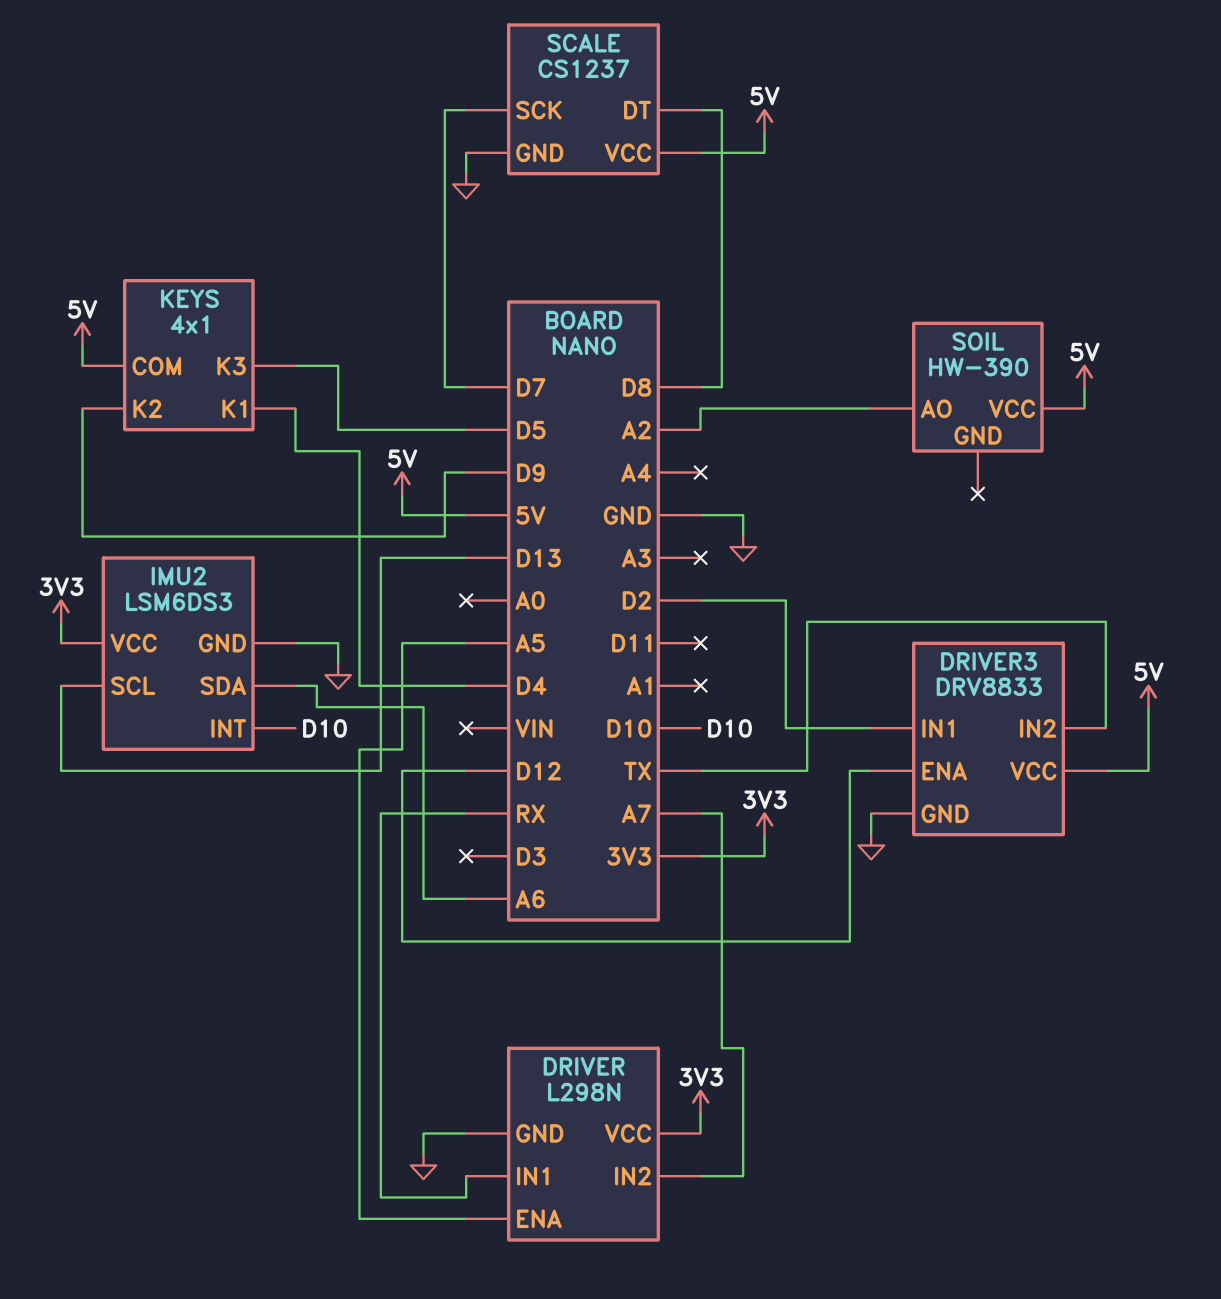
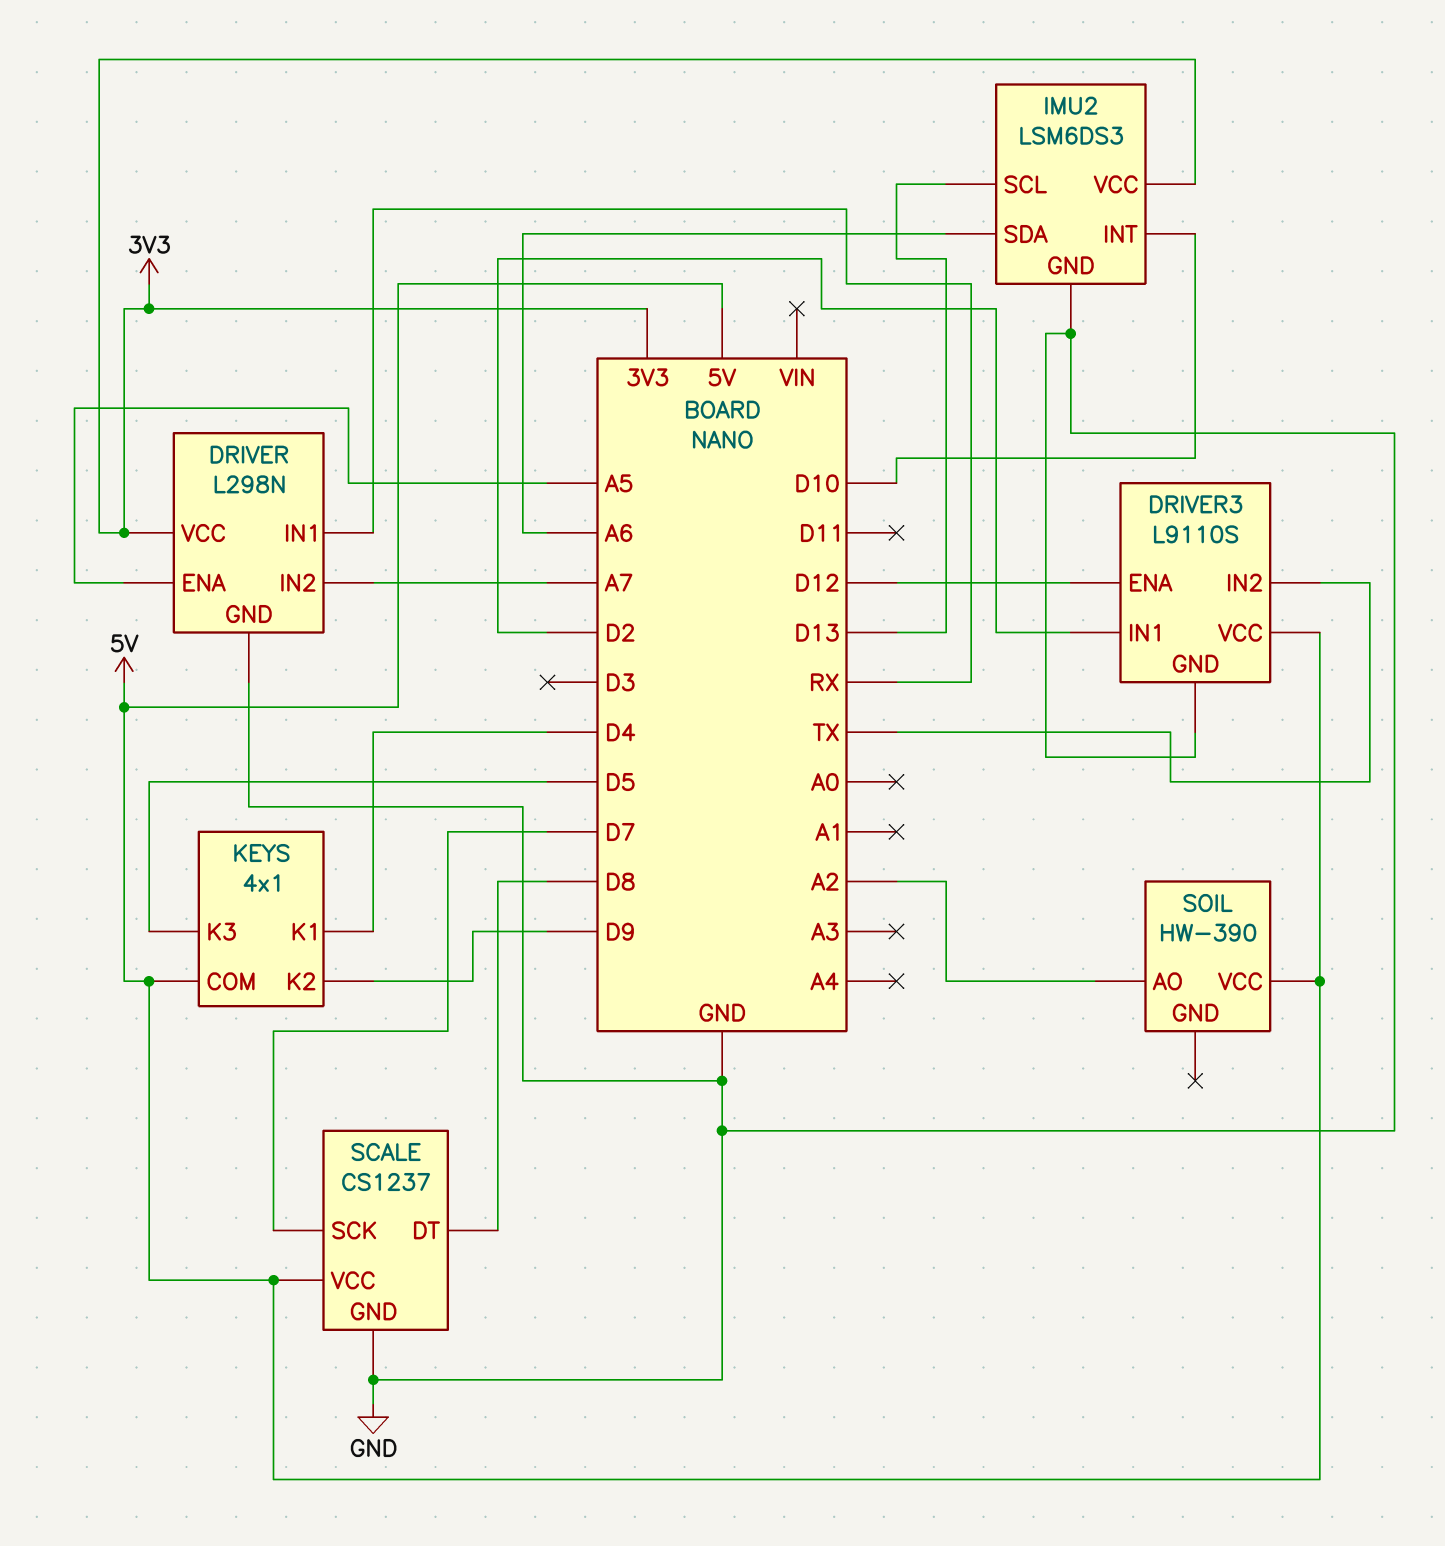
DRIVER3: DRV8833 -> L9110S

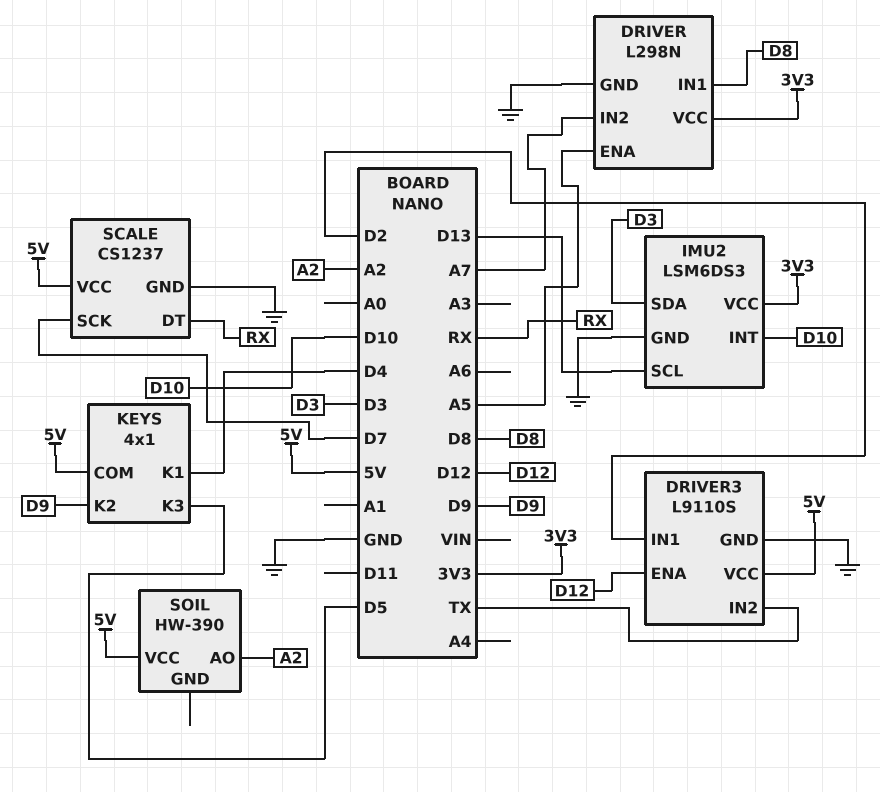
DRIVER pin IN1: RX -> D8
IMU2 pin SDA: A6 -> D3
SCALE pin DT: D8 -> RX

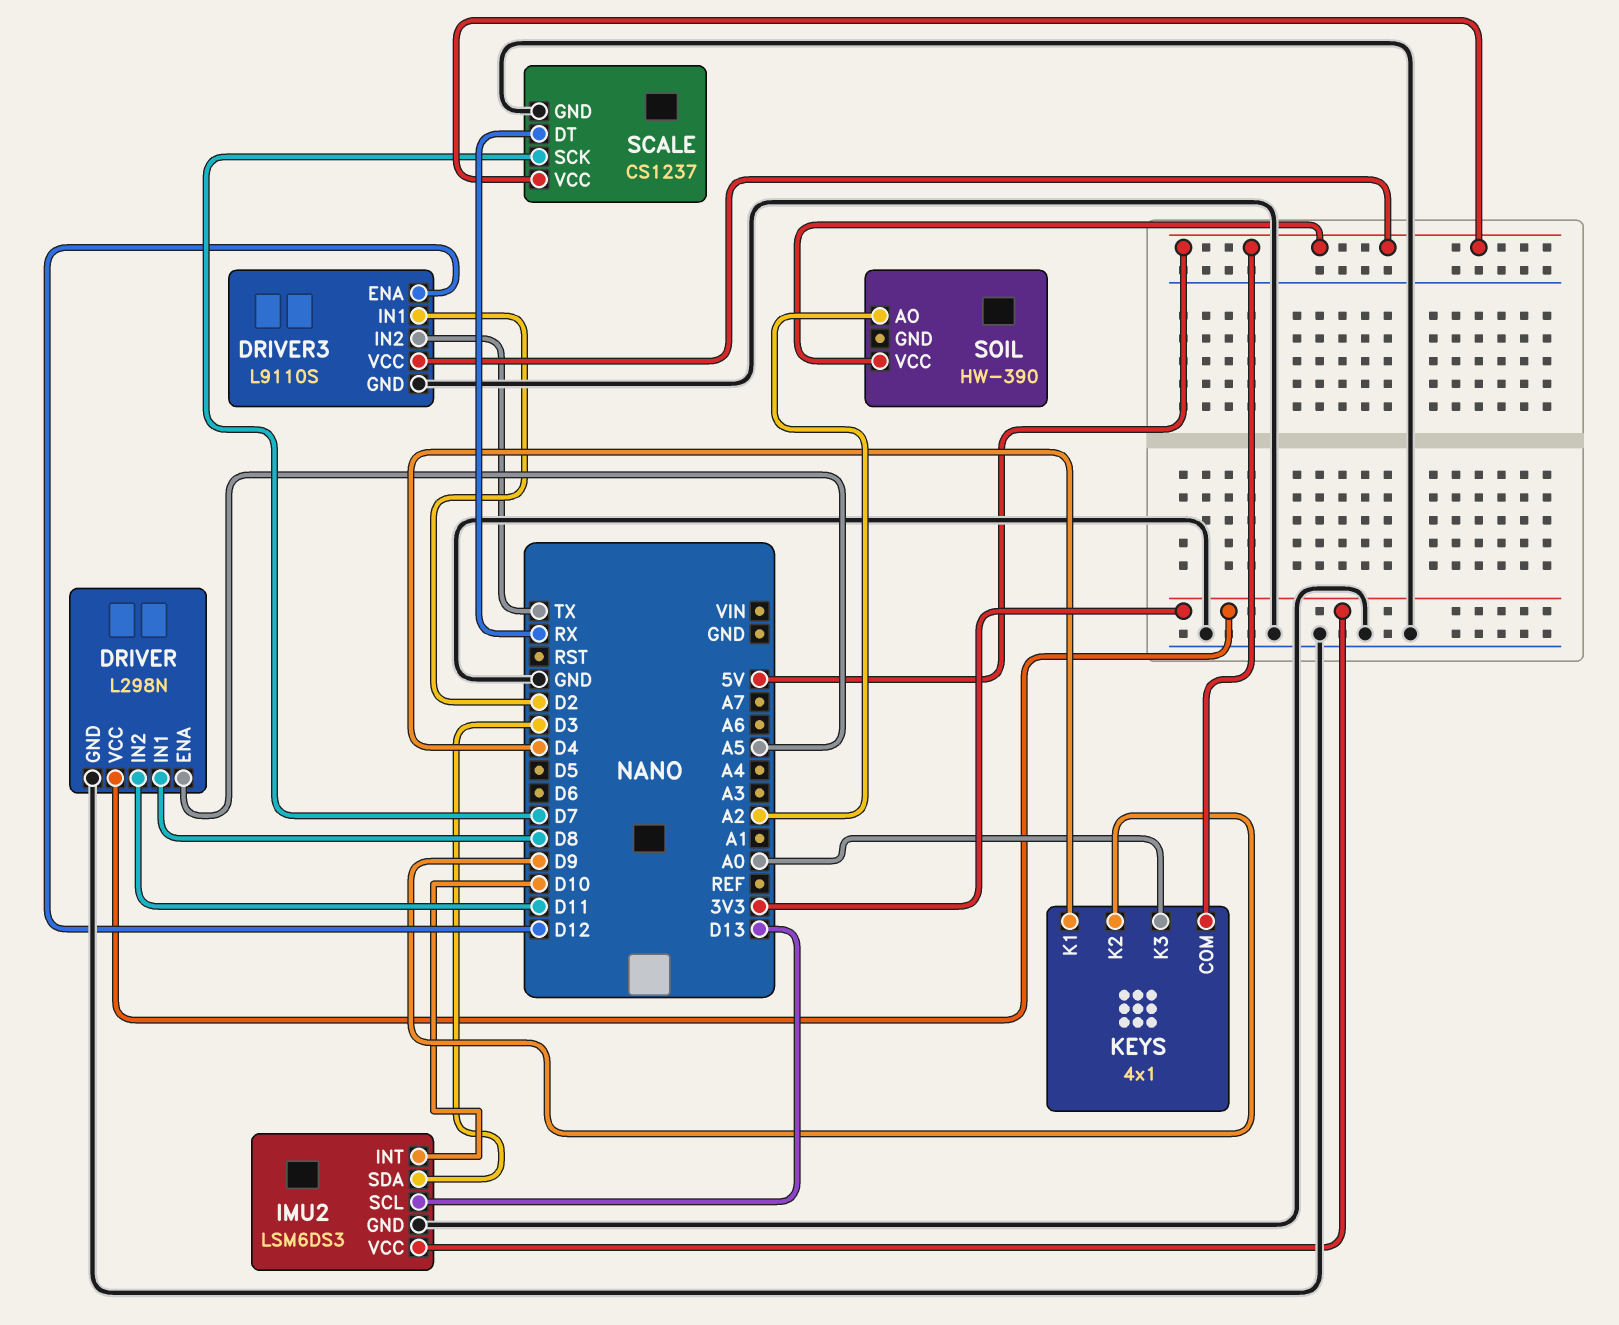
DRIVER pin IN2: A7 -> D11
KEYS pin K3: D5 -> A0

